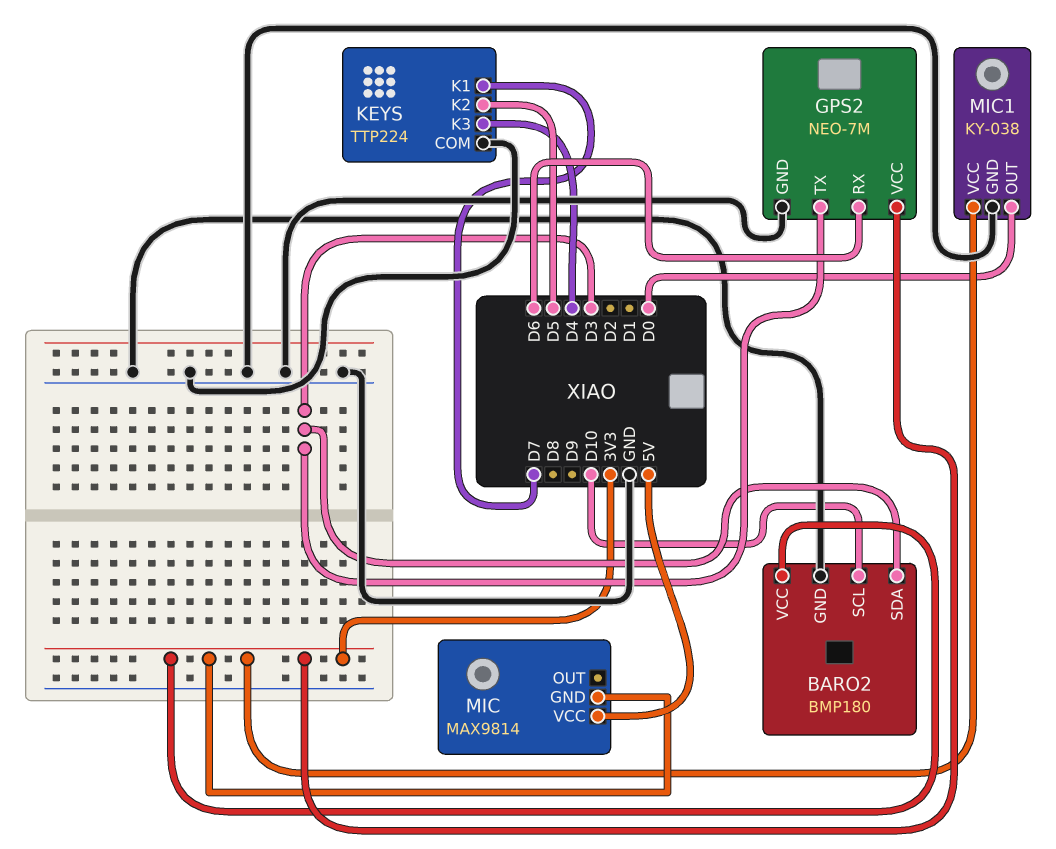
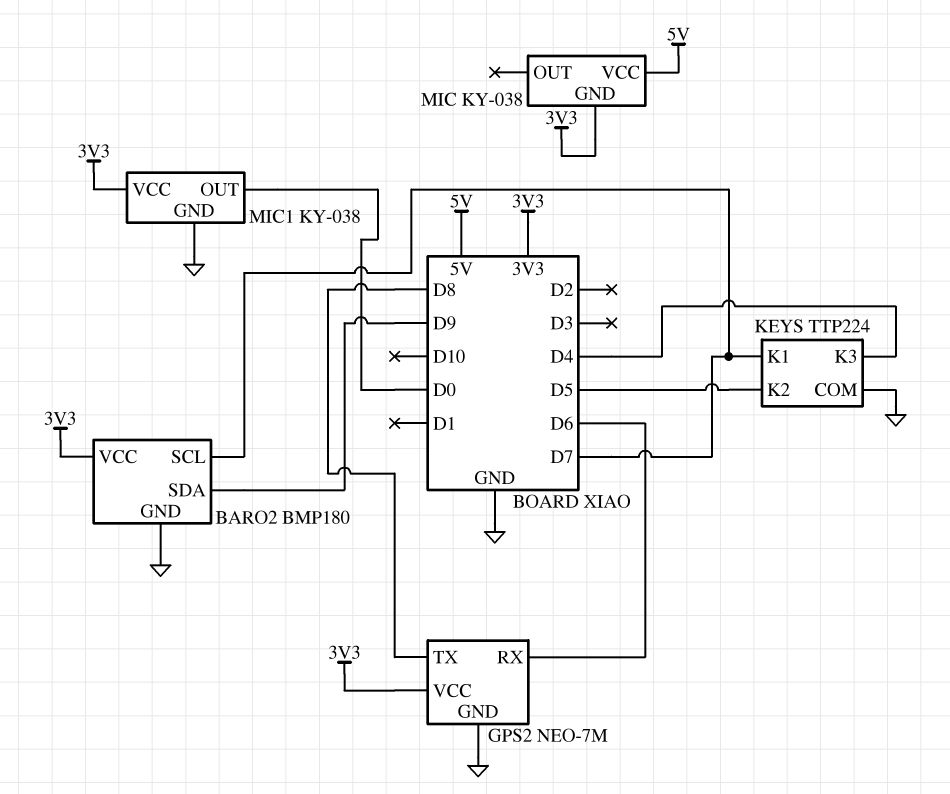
BARO2 pin SCL: D10 -> D7
BARO2 pin SDA: D3 -> D9
GPS2 pin TX: D3 -> D8
MIC: MAX9814 -> KY-038

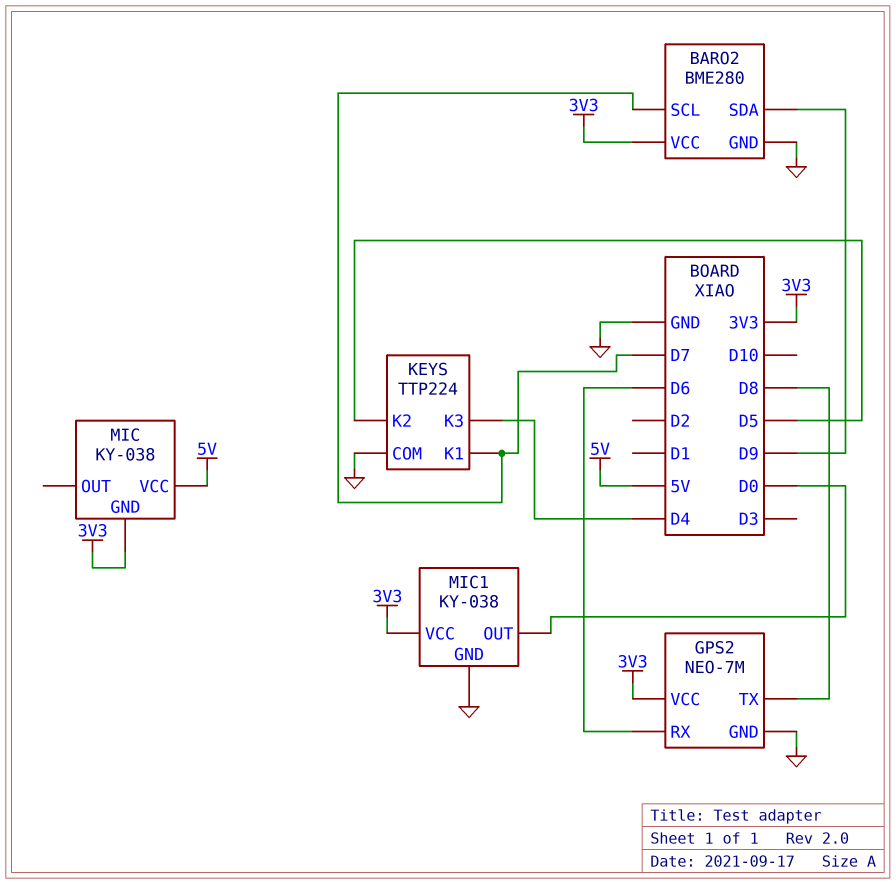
BARO2: BMP180 -> BME280

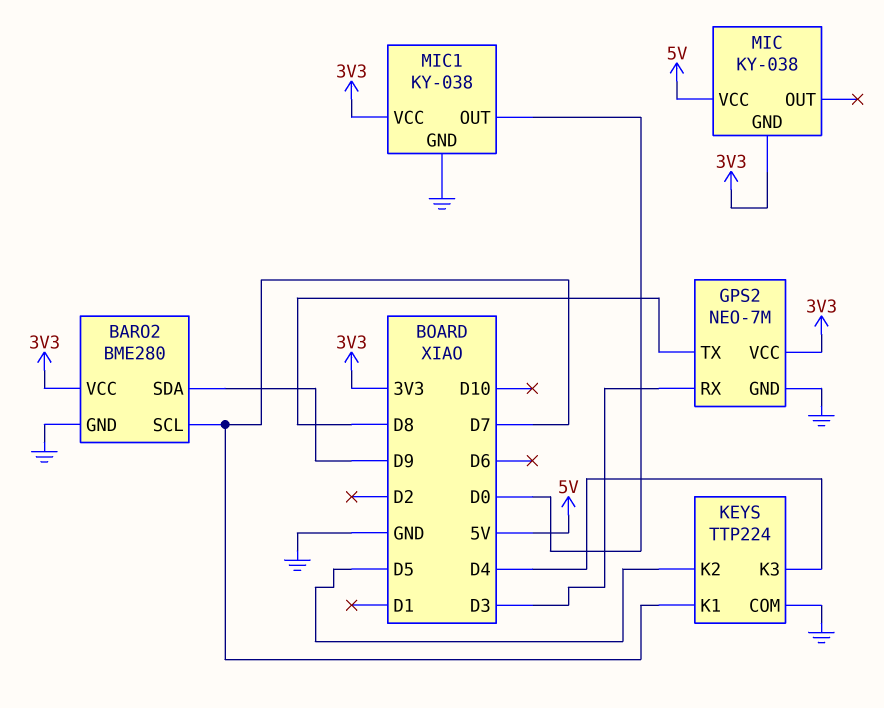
GPS2 pin RX: D6 -> D3

